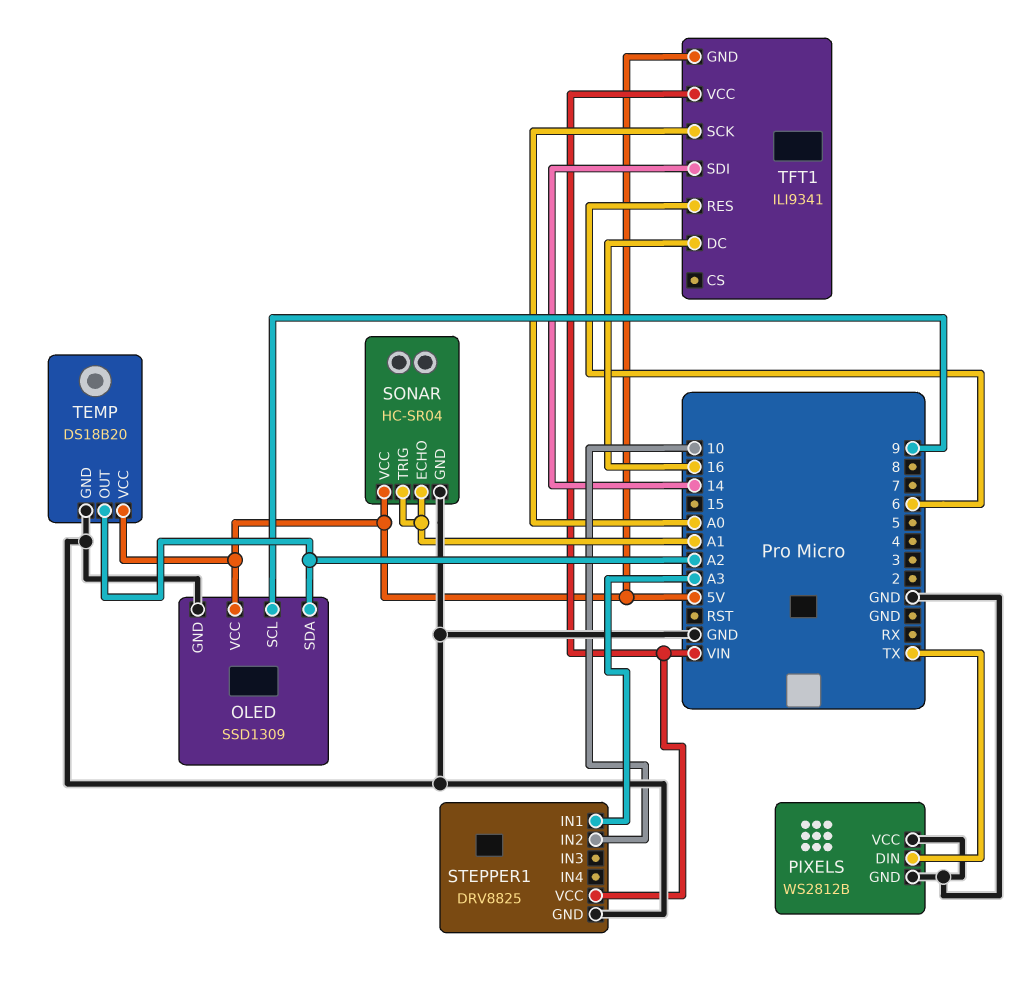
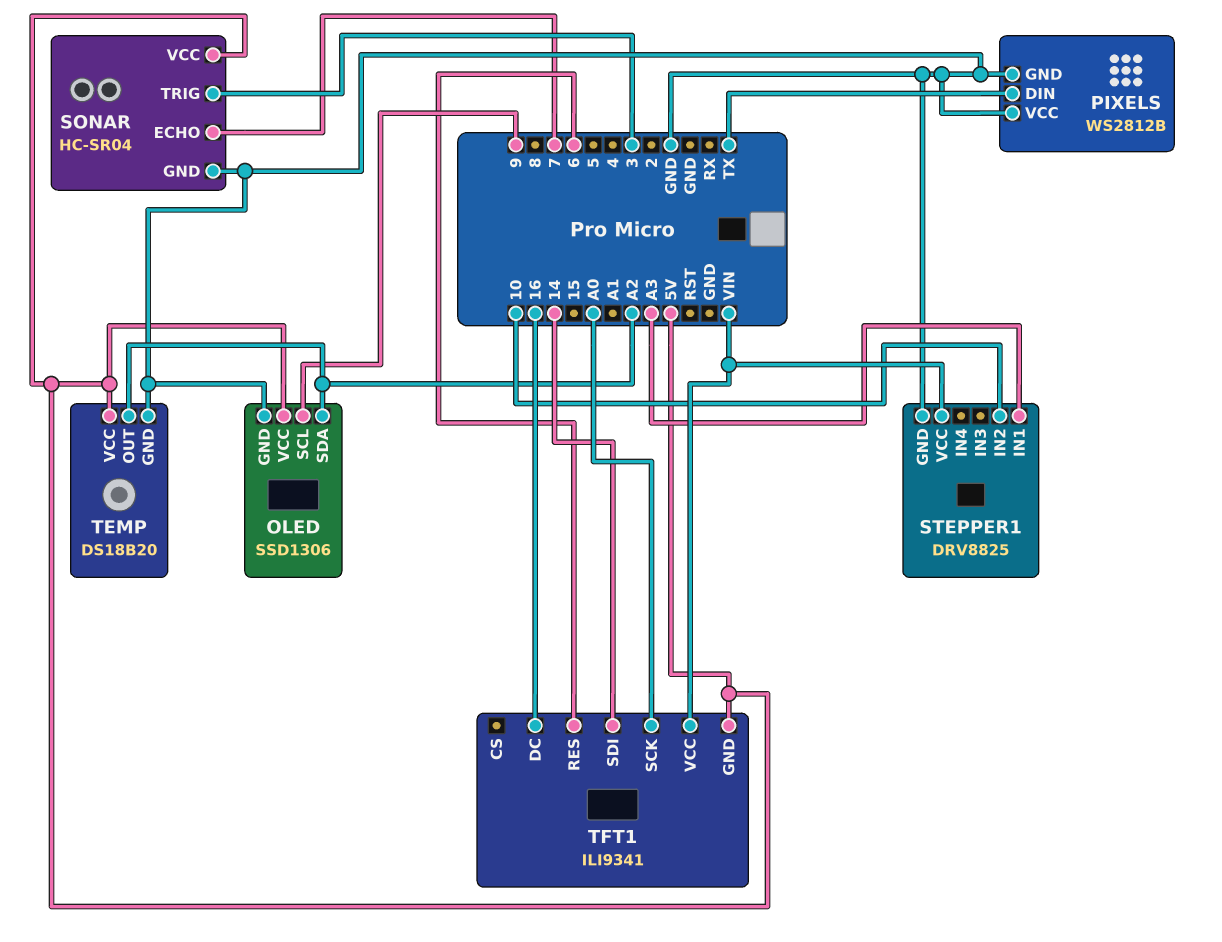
OLED: SSD1309 -> SSD1306
SONAR pin ECHO: A1 -> 7
SONAR pin TRIG: A1 -> 3

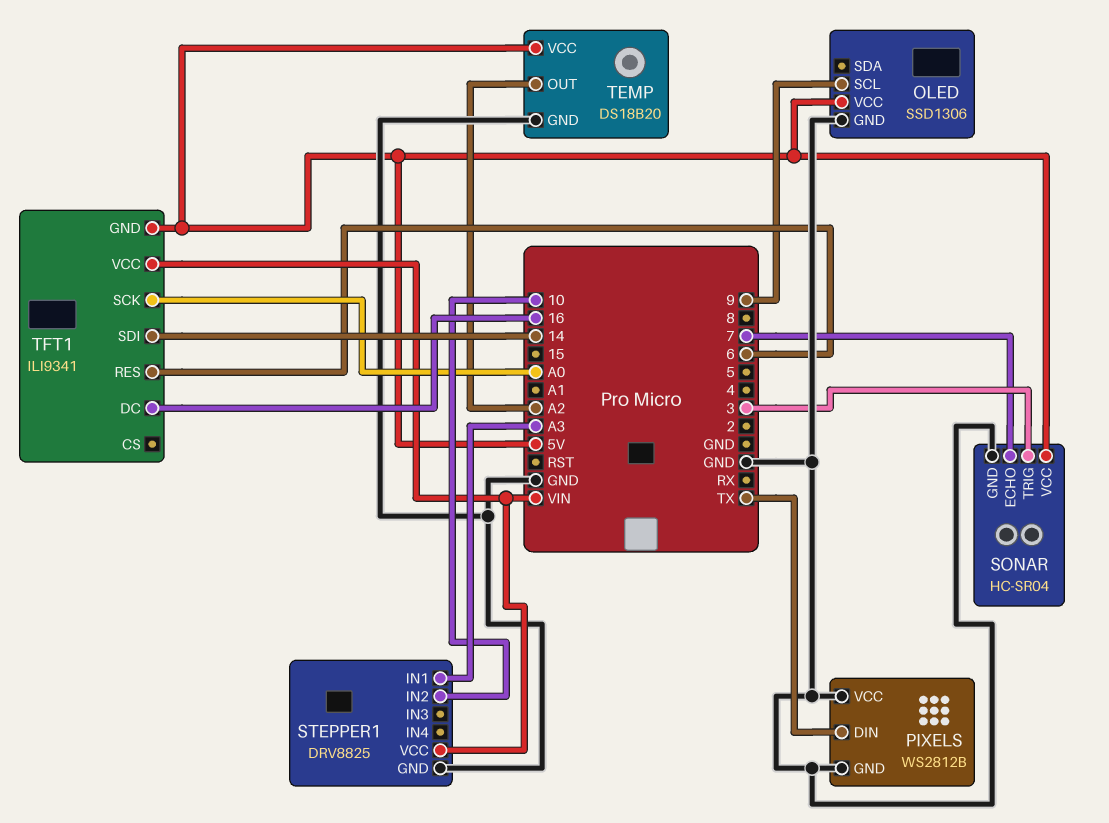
OLED pin SDA: A2 -> none

